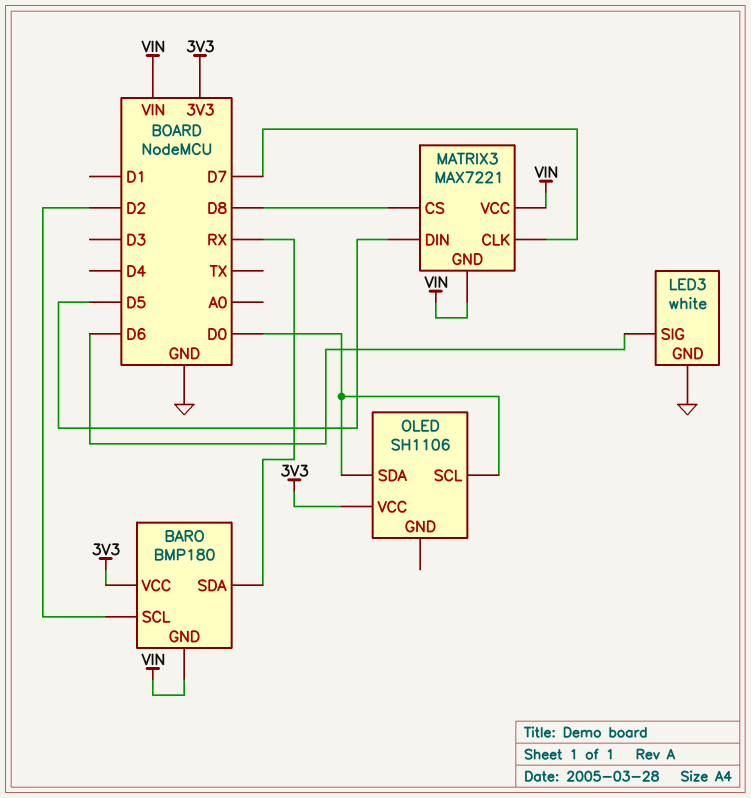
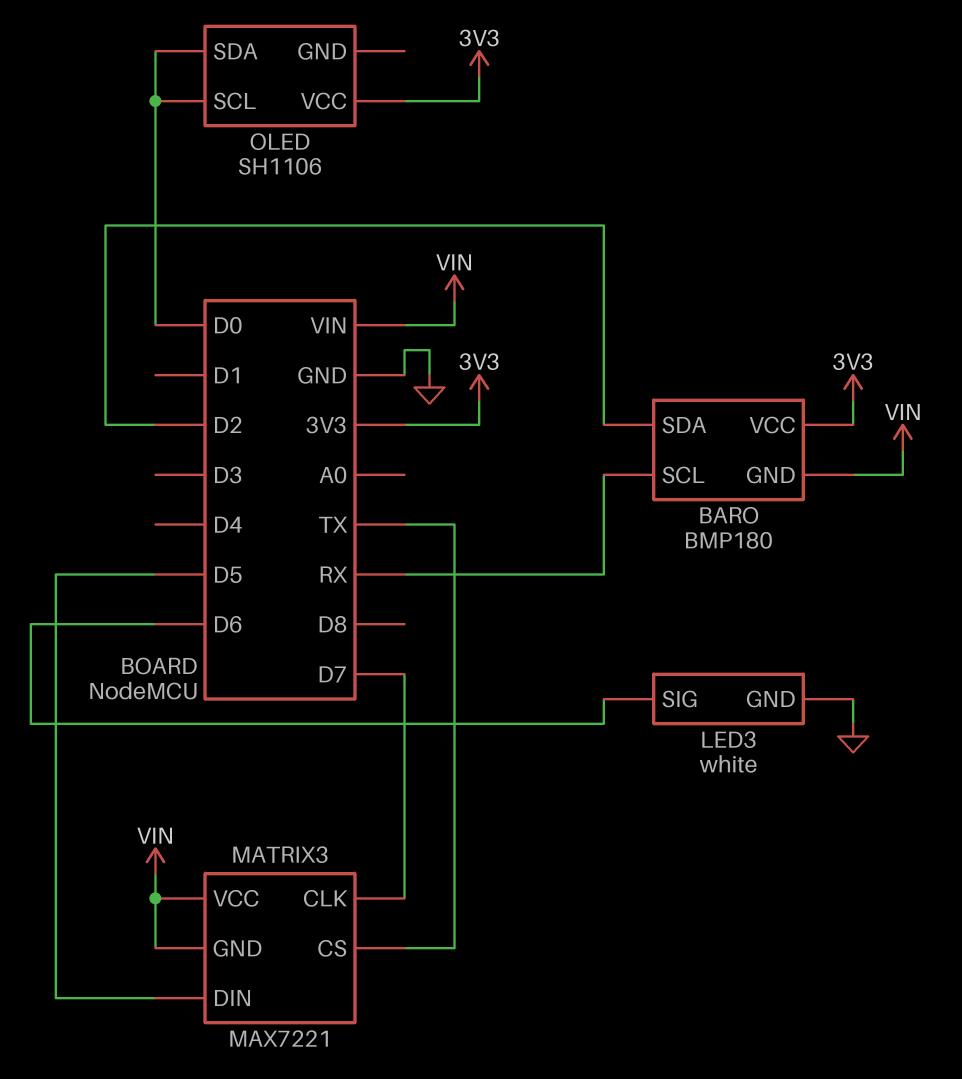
BARO pin SCL: D2 -> RX
BARO pin SDA: RX -> D2
MATRIX3 pin CS: D8 -> TX

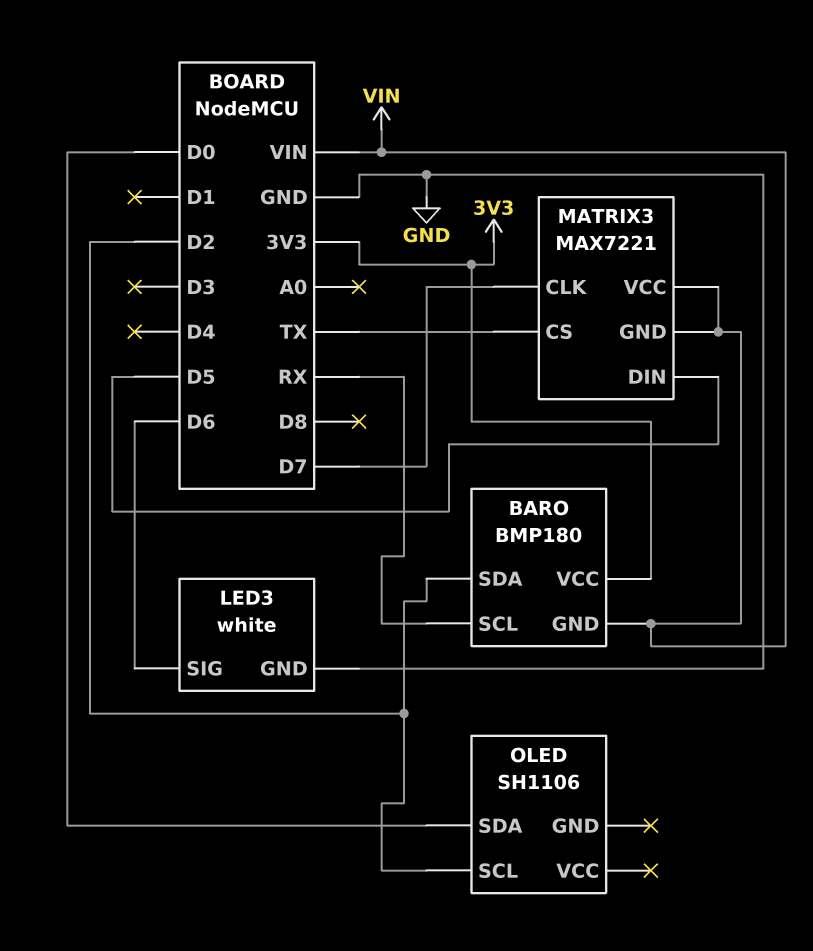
OLED pin SCL: D0 -> D2
OLED pin VCC: 3V3 -> none

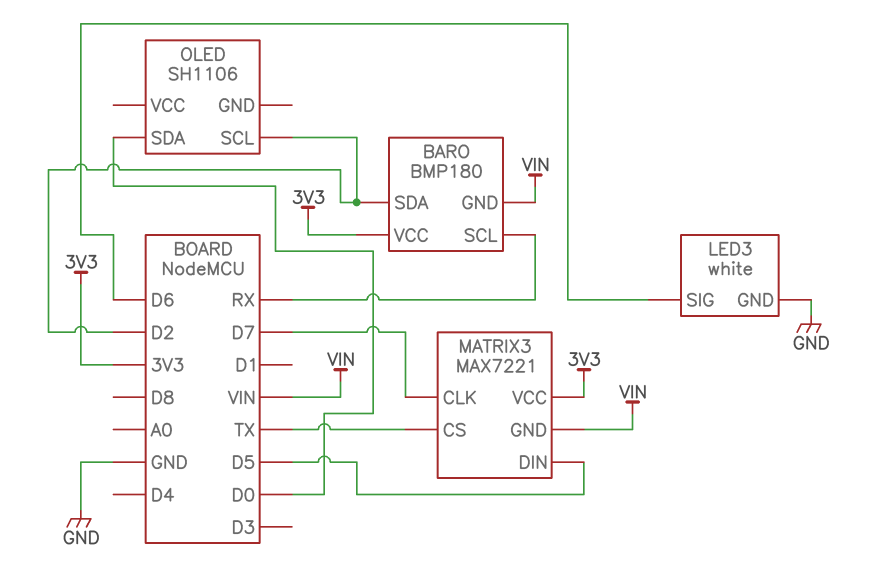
MATRIX3 pin VCC: VIN -> 3V3

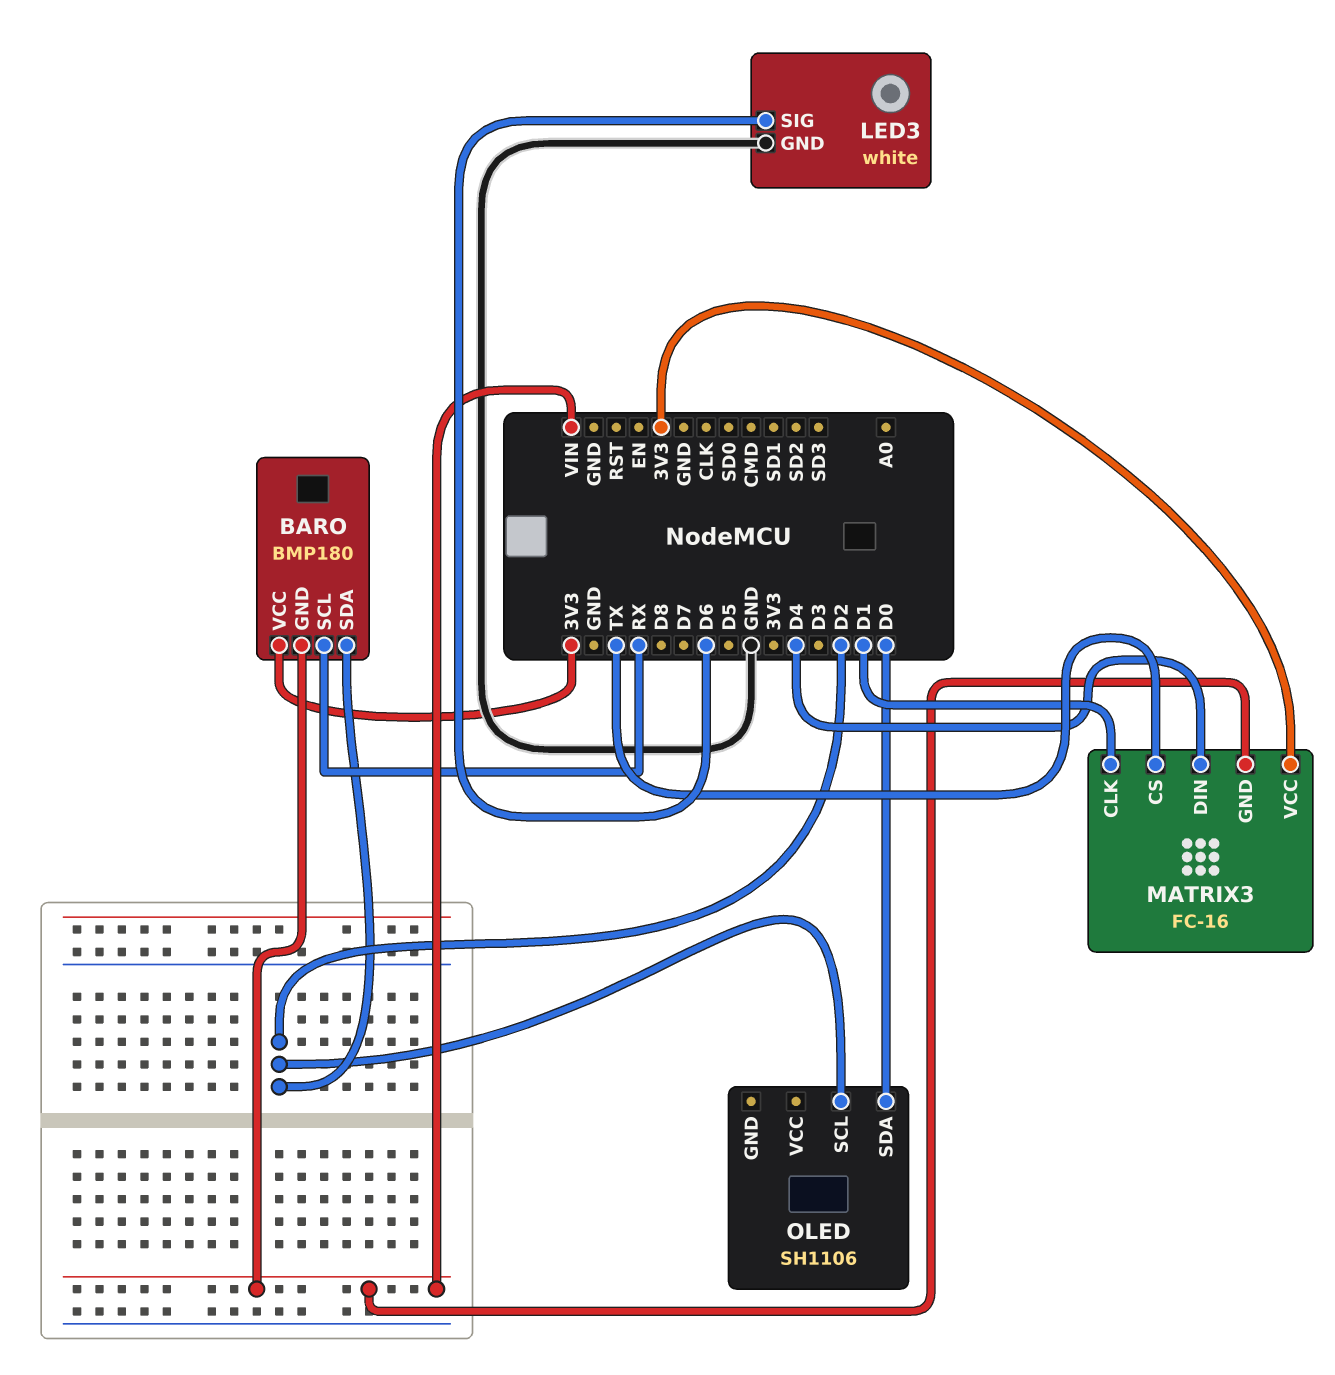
MATRIX3: MAX7221 -> FC-16
MATRIX3 pin CLK: D7 -> D1
MATRIX3 pin DIN: D5 -> D4

